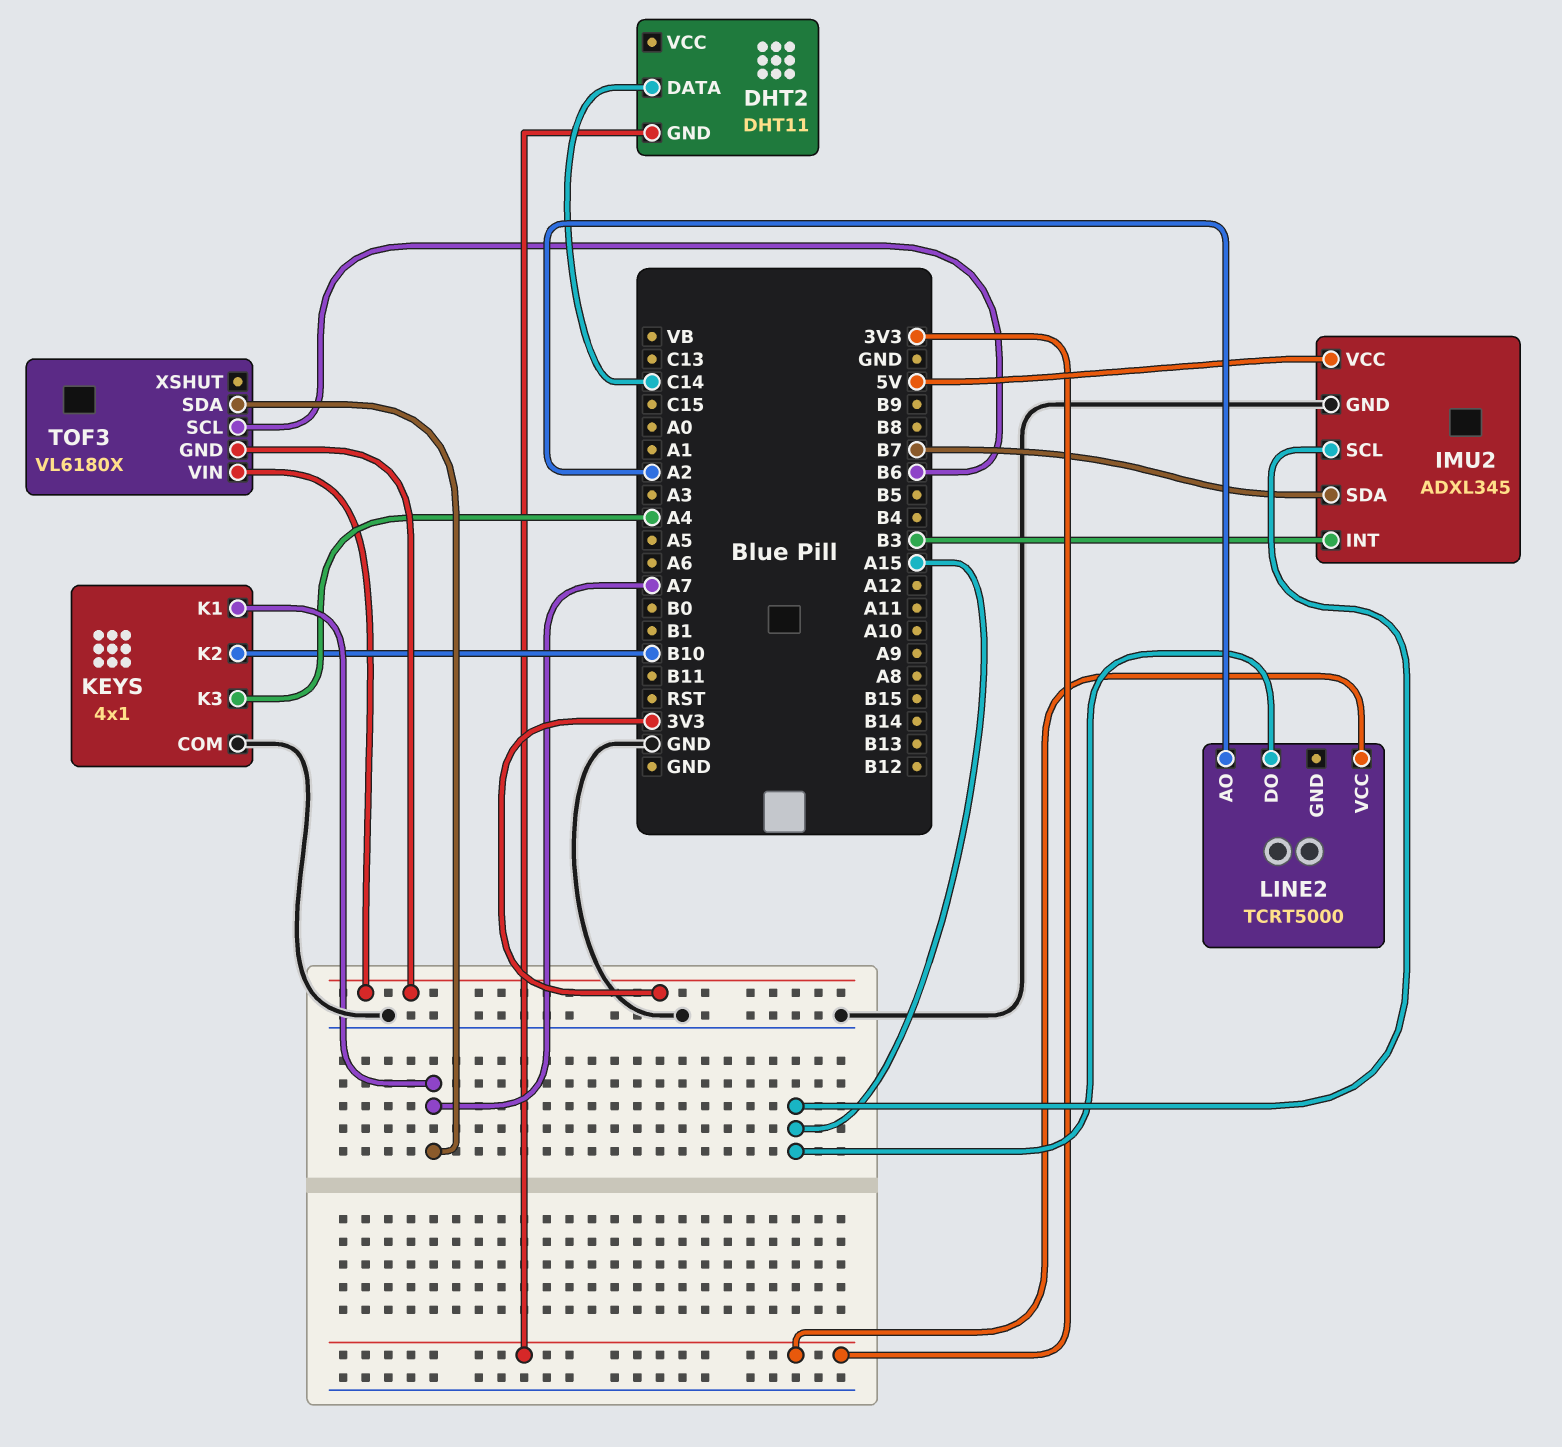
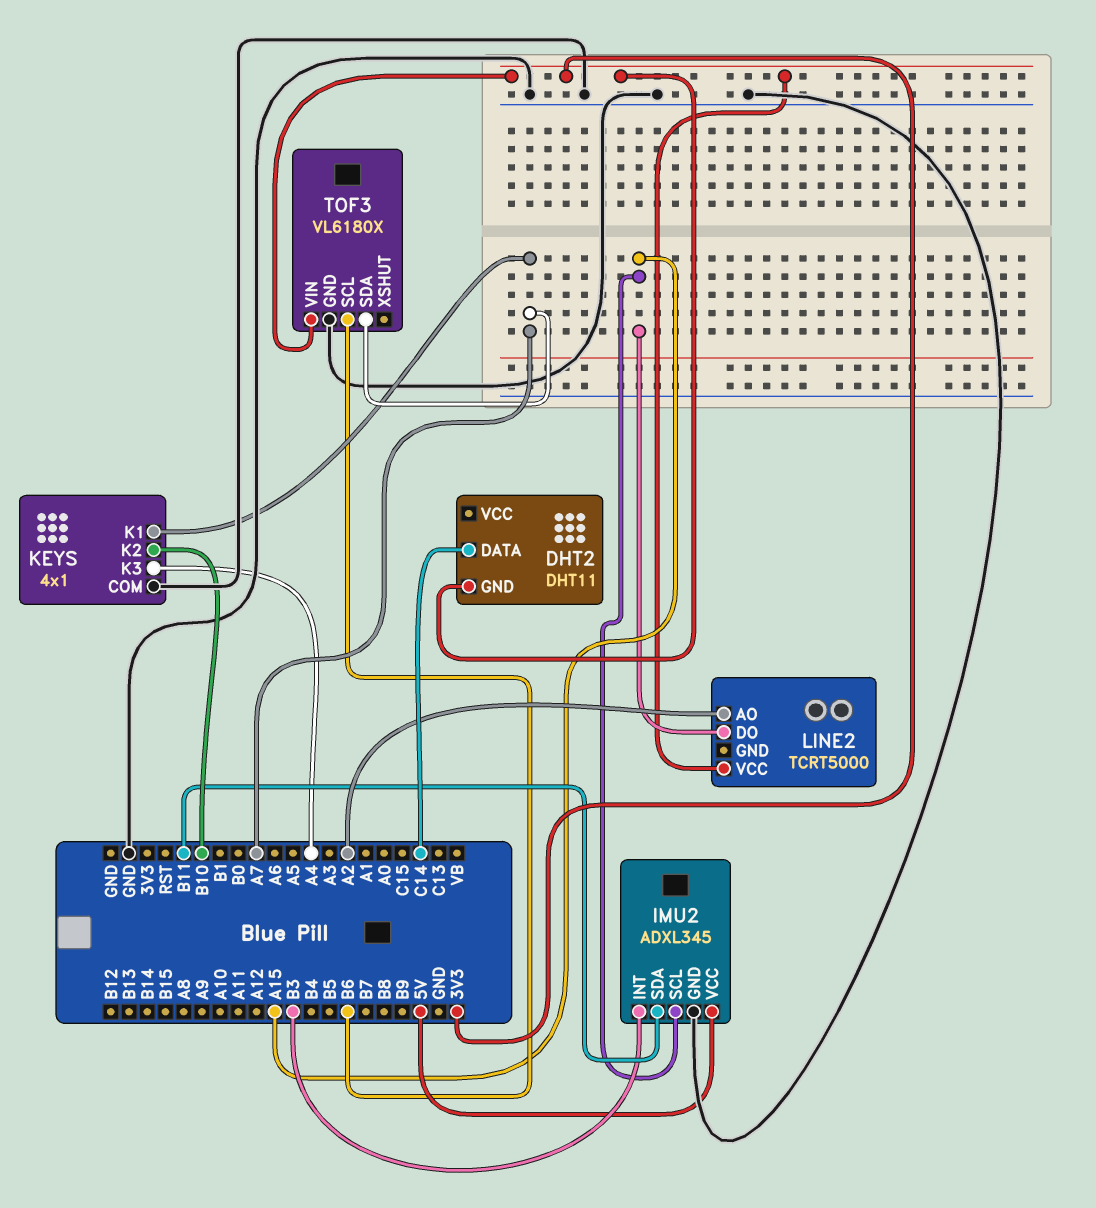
IMU2 pin SDA: B7 -> B11
TOF3 pin GND: 3V3 -> GND

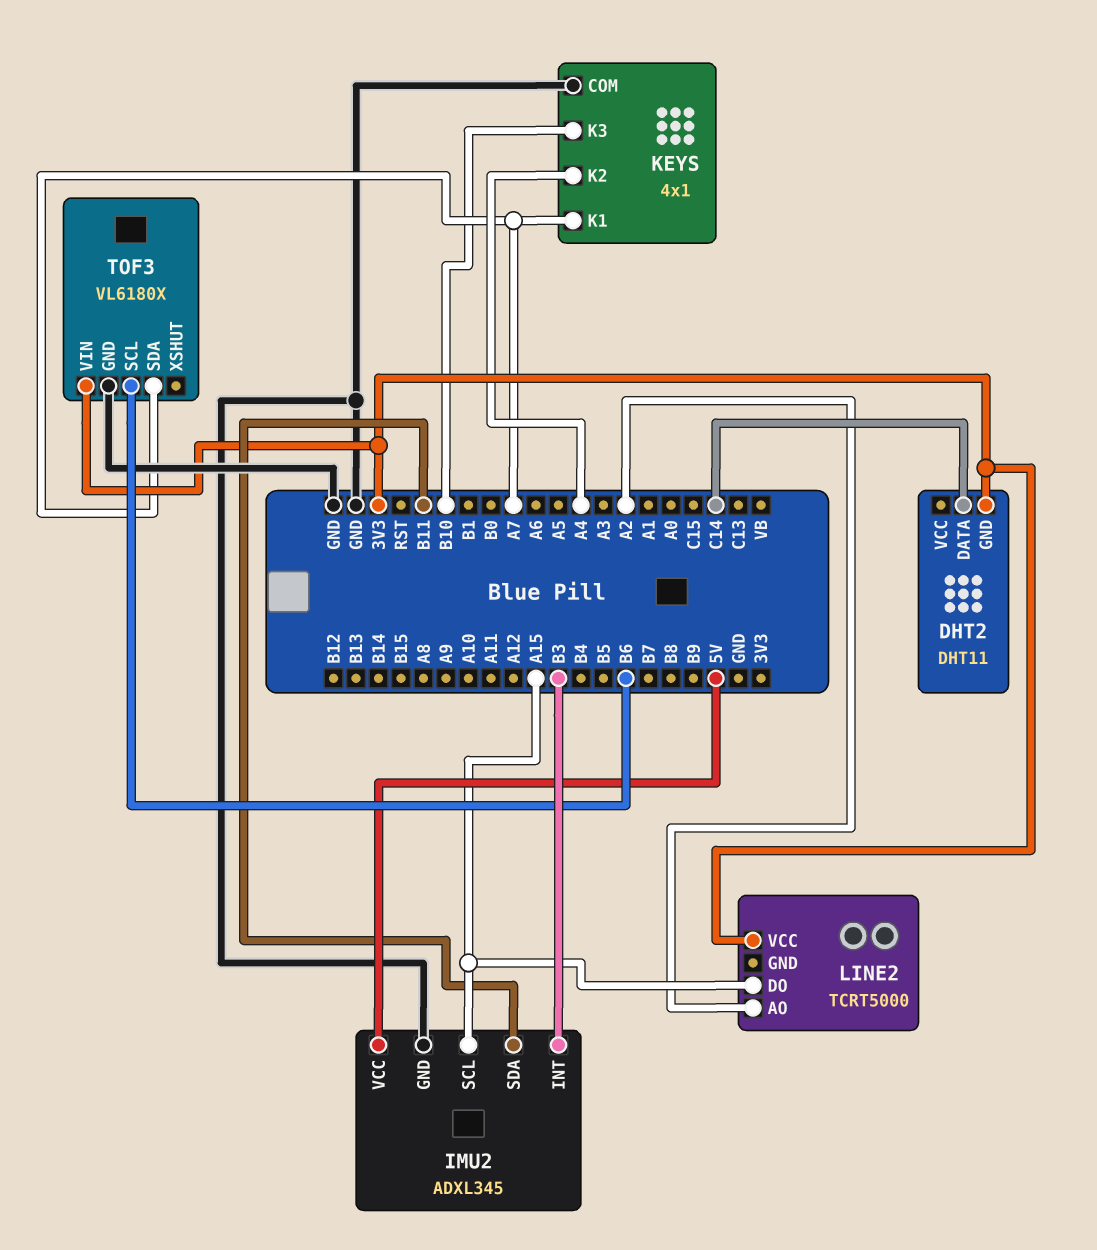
KEYS pin K2: B10 -> A4
KEYS pin K3: A4 -> B10

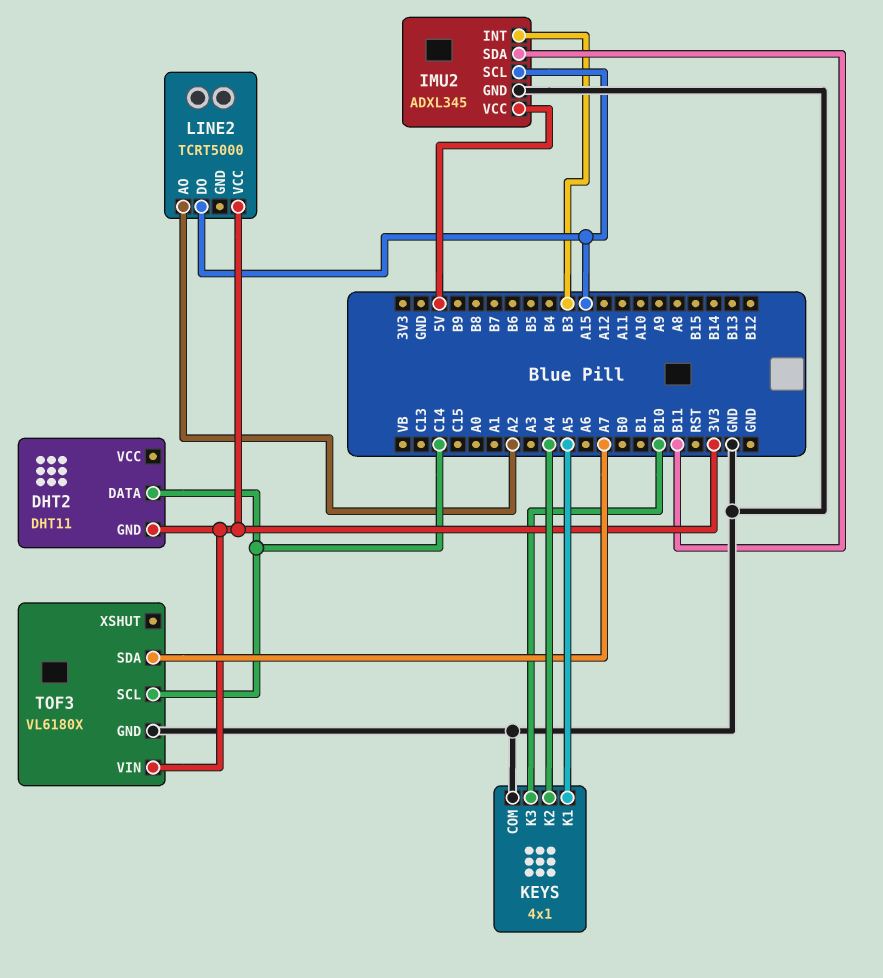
KEYS pin K1: A7 -> A5
TOF3 pin SCL: B6 -> C14

